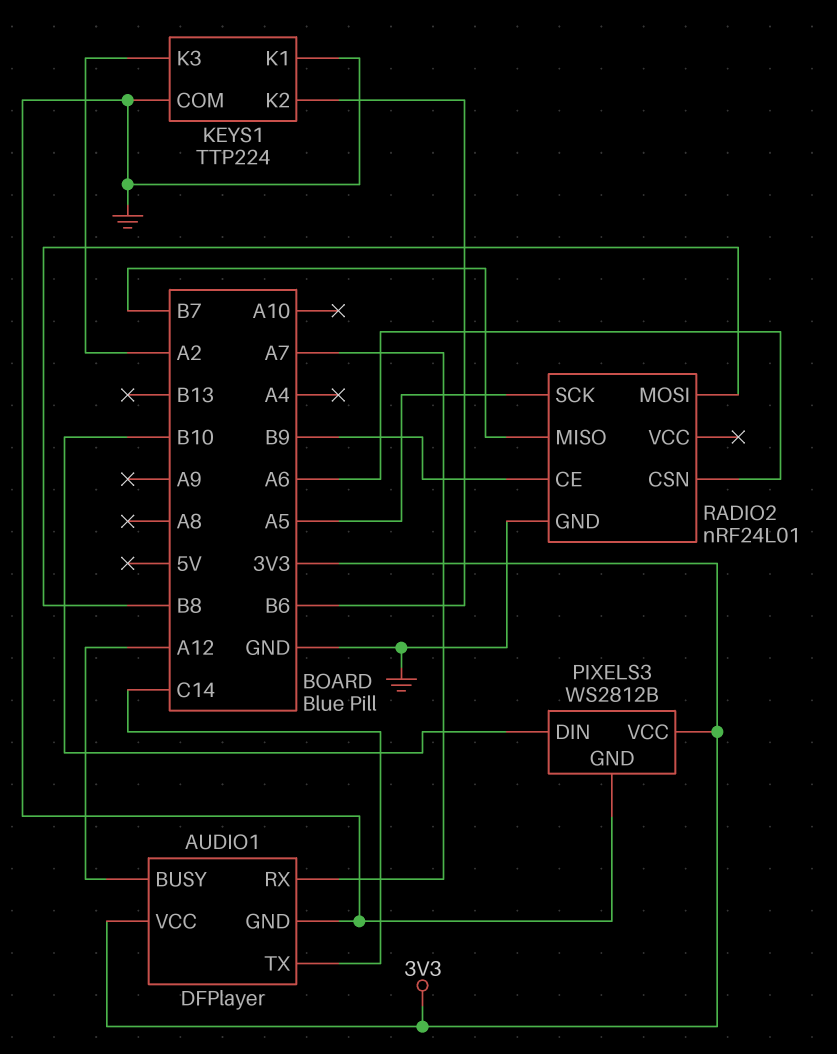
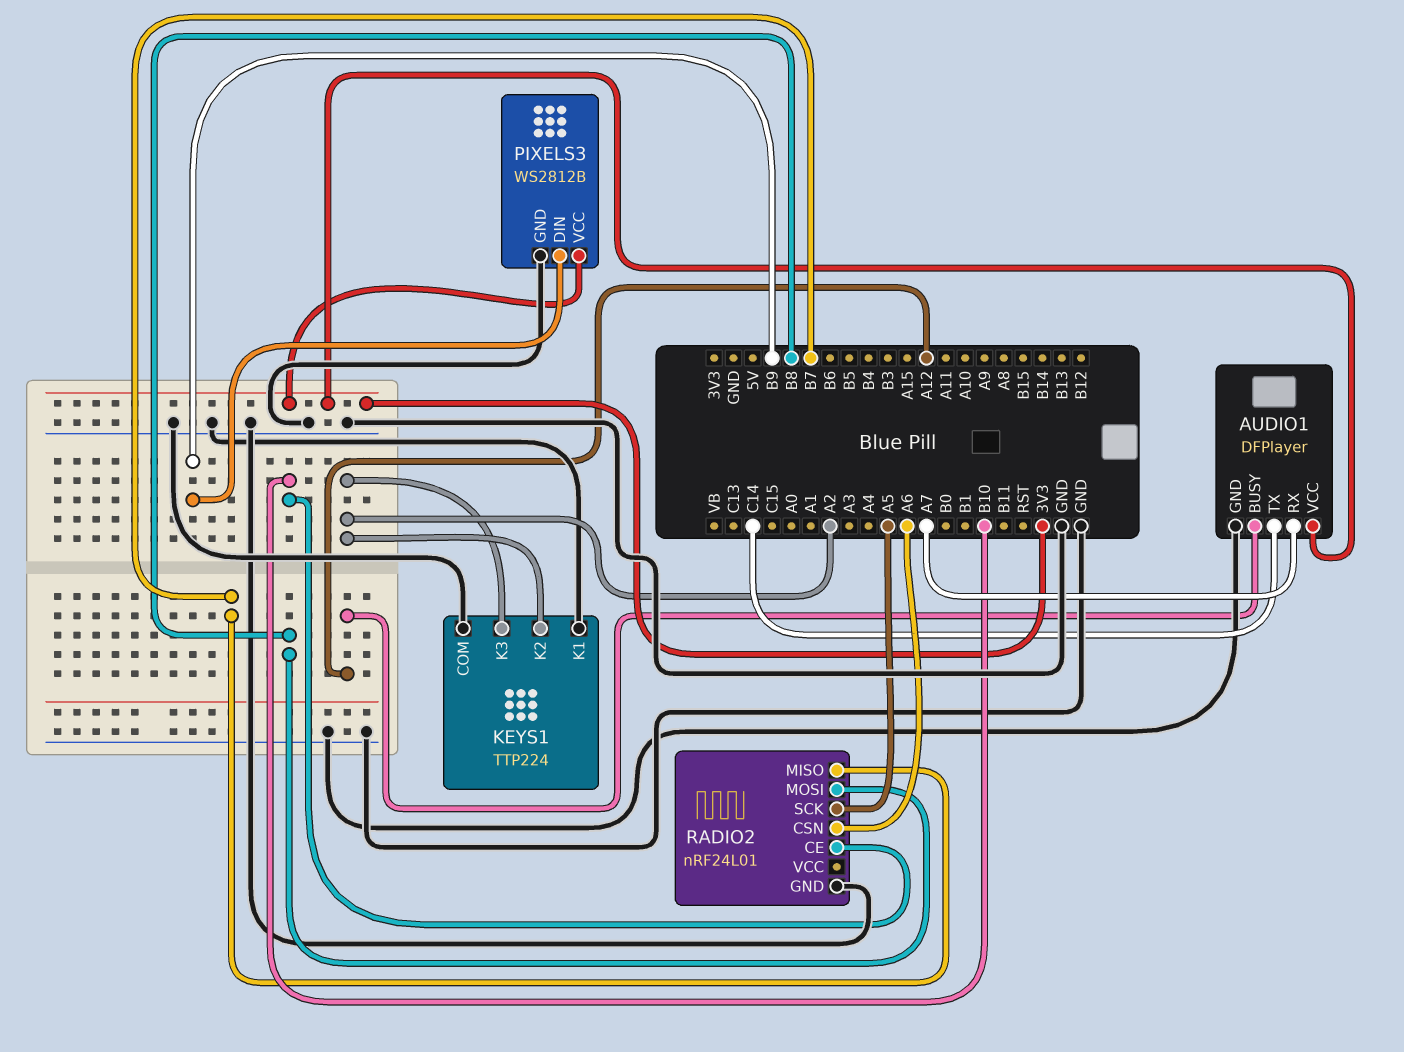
KEYS1 pin K2: B6 -> A2
PIXELS3 pin DIN: B10 -> B9
RADIO2 pin CE: B9 -> B10

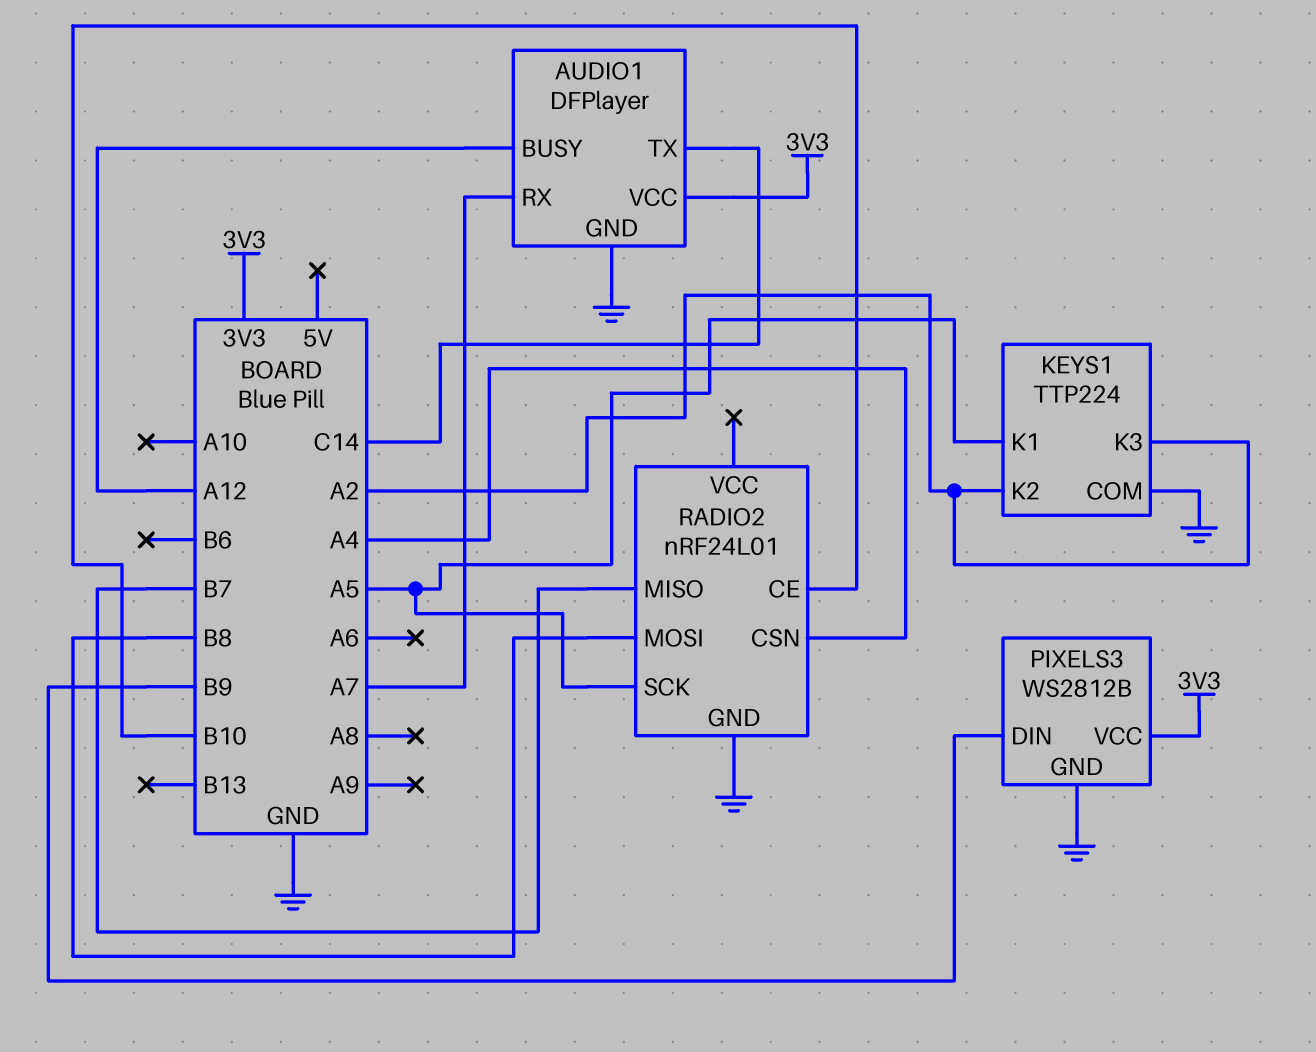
KEYS1 pin K1: GND -> A5
RADIO2 pin CSN: A6 -> A4

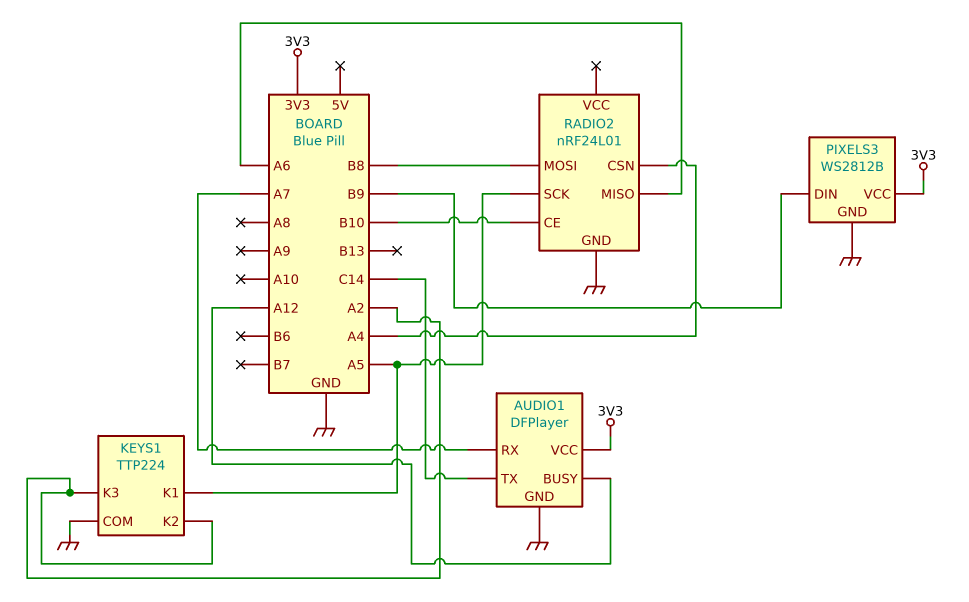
RADIO2 pin MISO: B7 -> A6

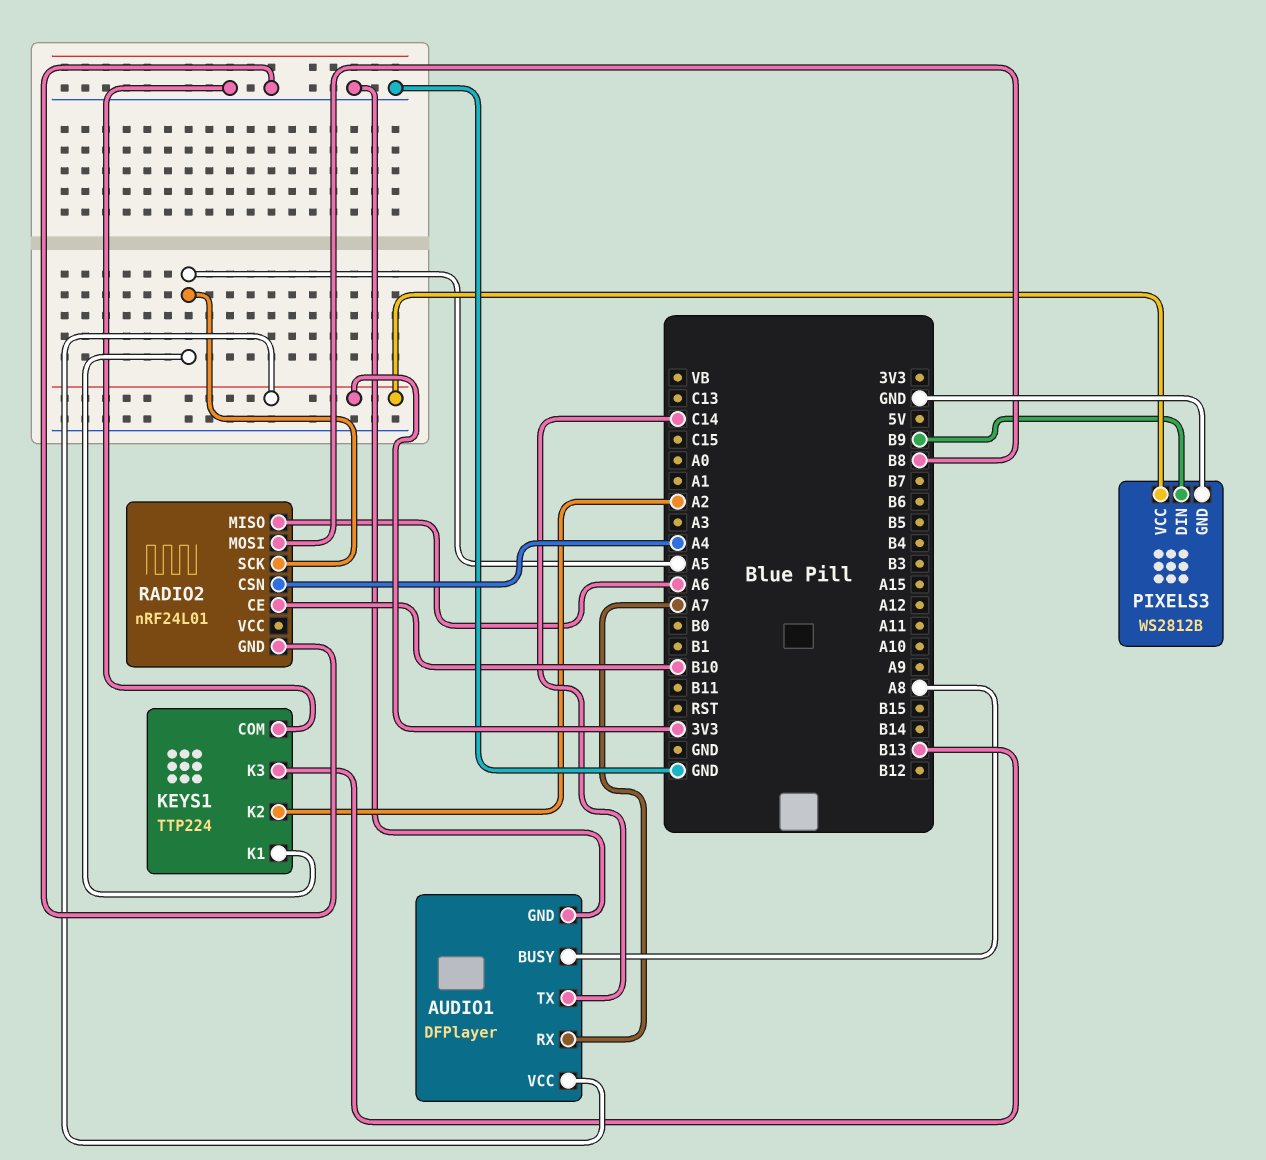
AUDIO1 pin BUSY: A12 -> A8
KEYS1 pin K3: A2 -> B13

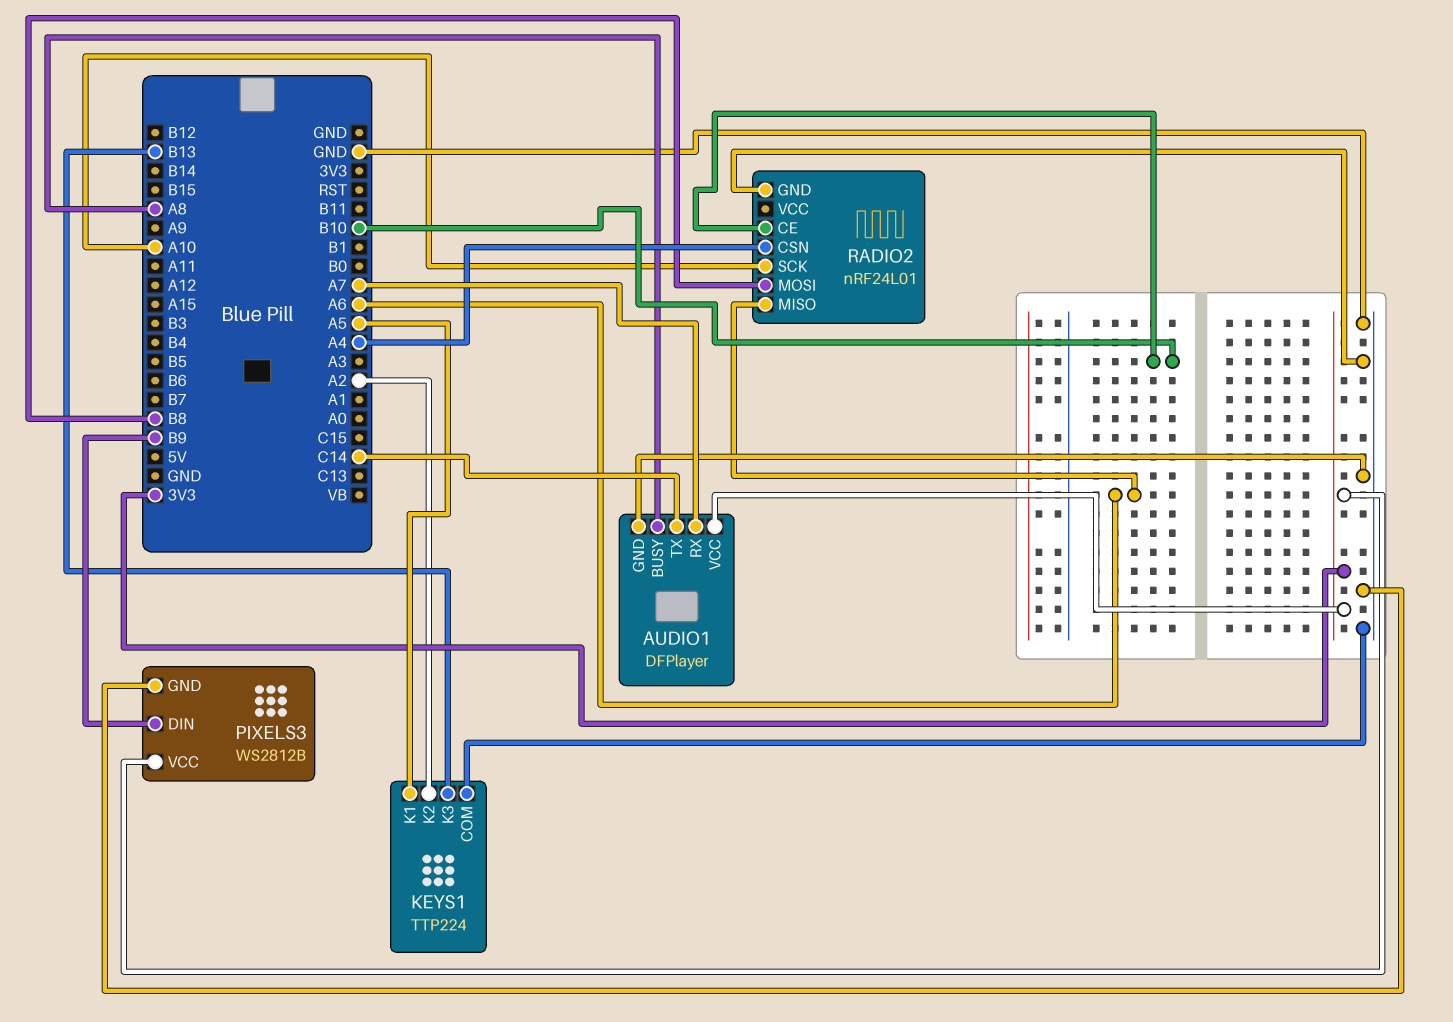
RADIO2 pin SCK: A5 -> A10

